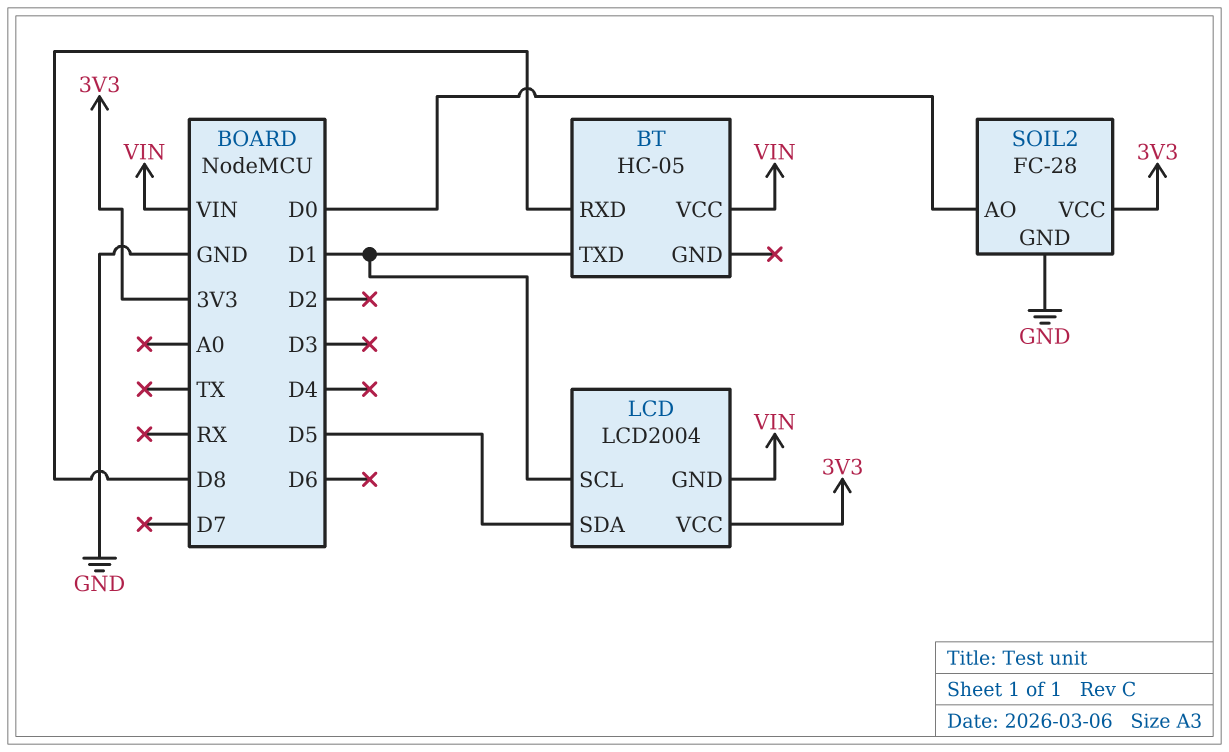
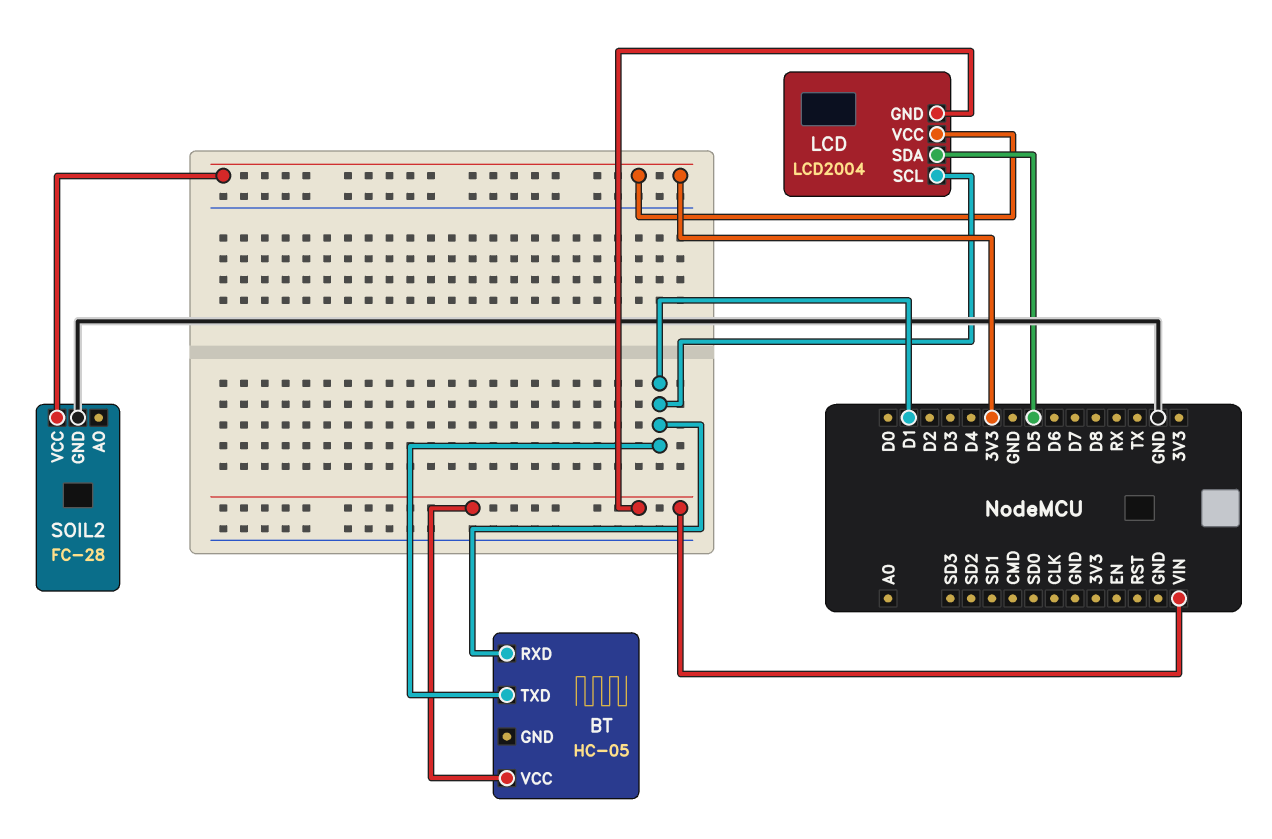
BT pin RXD: D8 -> D1
SOIL2 pin AO: D0 -> none

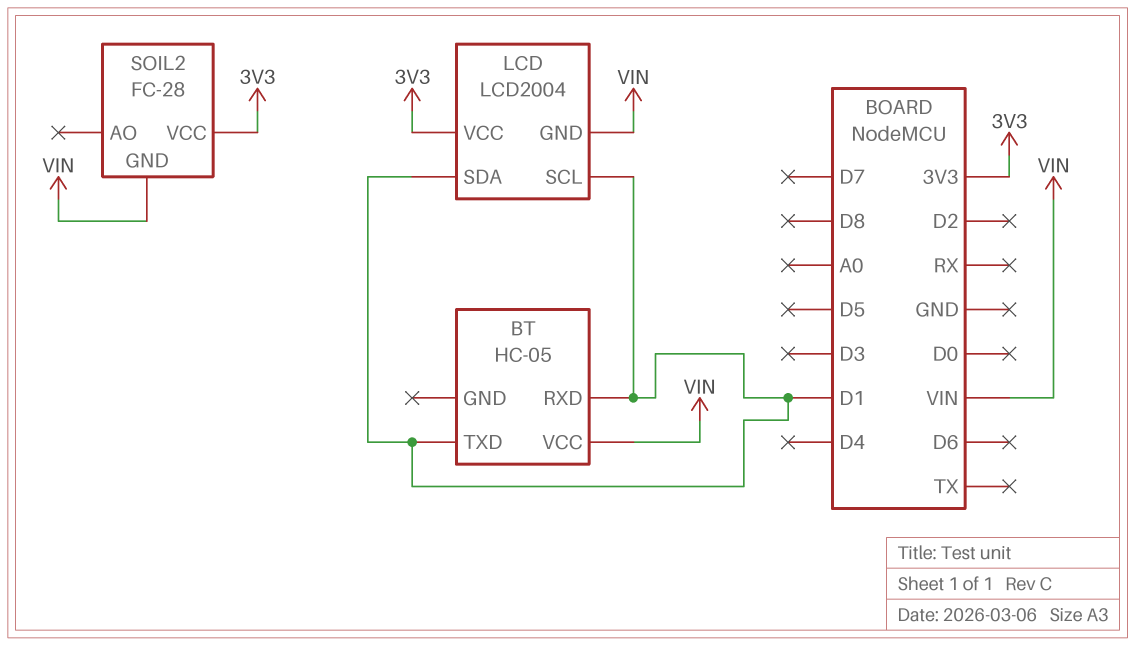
LCD pin SDA: D5 -> D1
SOIL2 pin GND: GND -> VIN

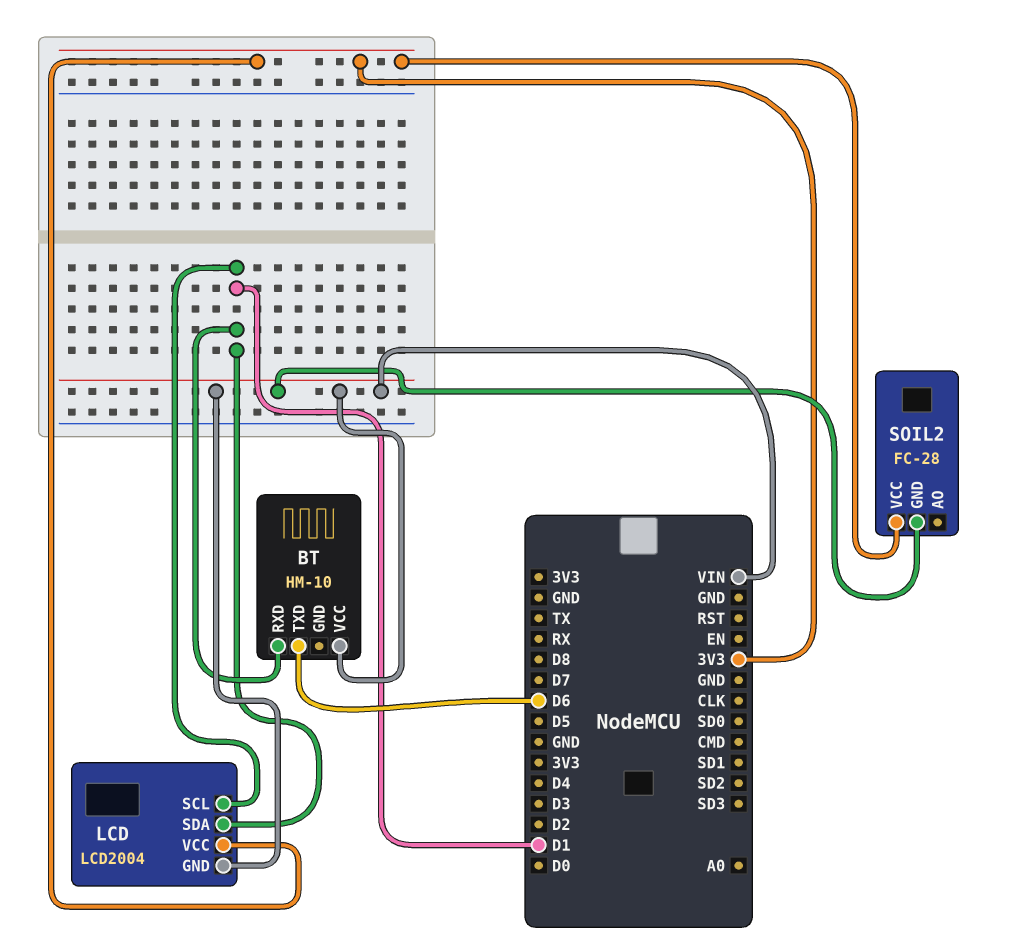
BT: HC-05 -> HM-10
BT pin TXD: D1 -> D6

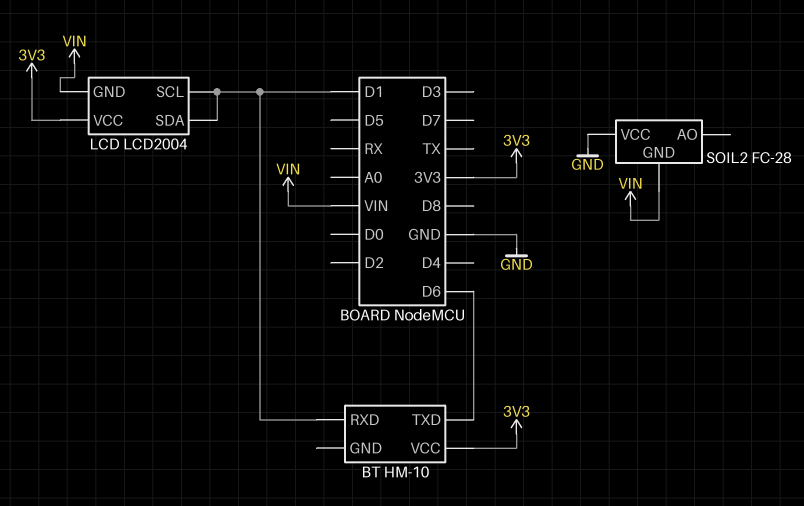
BT pin VCC: VIN -> 3V3
SOIL2 pin VCC: 3V3 -> GND

